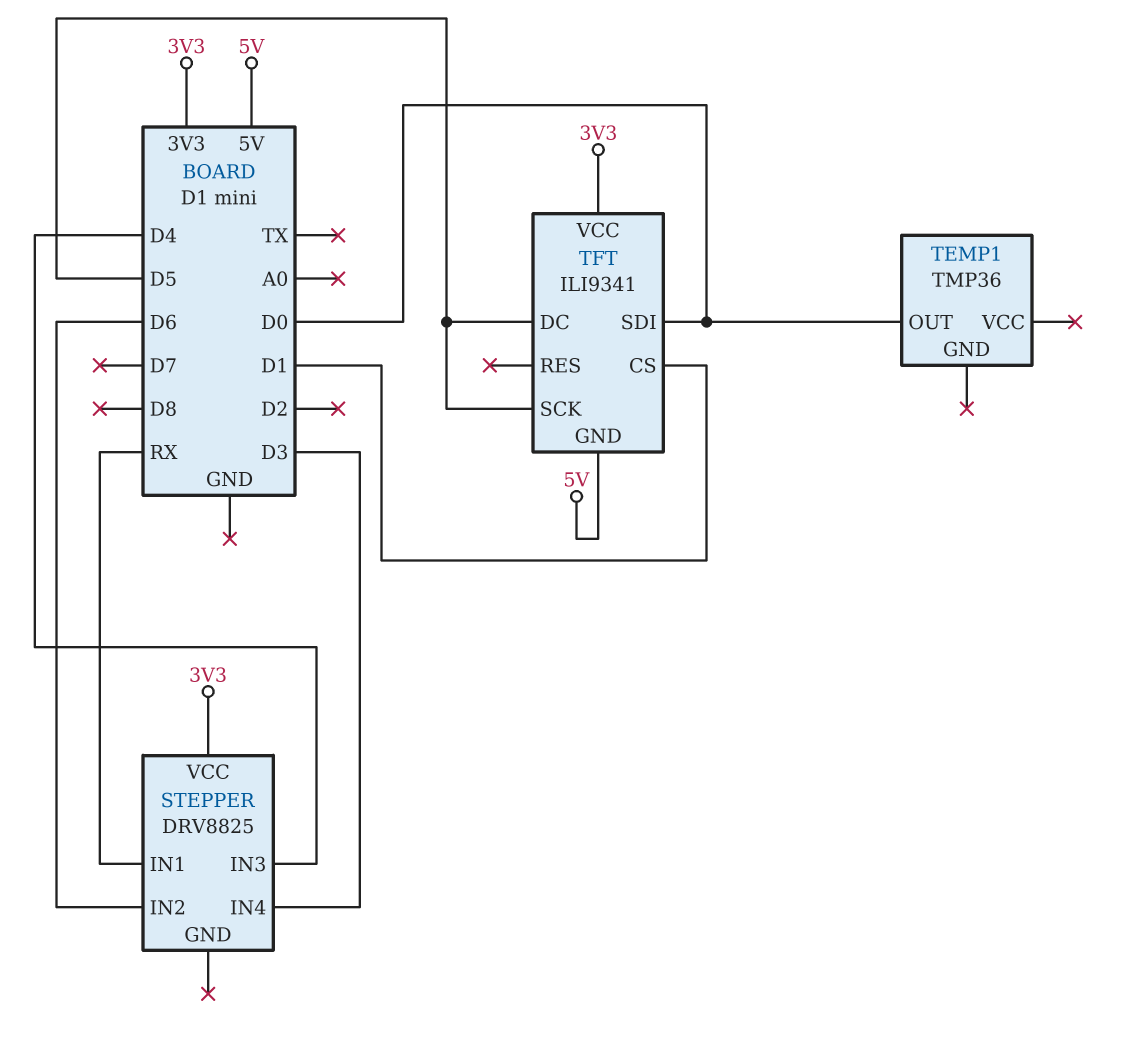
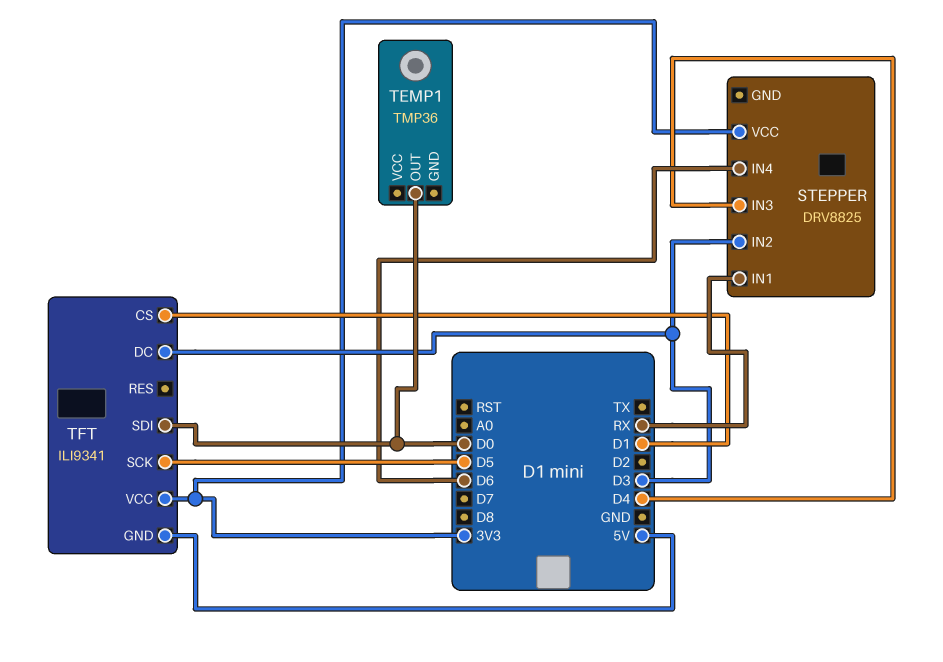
STEPPER pin IN2: D6 -> D3
STEPPER pin IN4: D3 -> D6
TFT pin DC: D5 -> D3

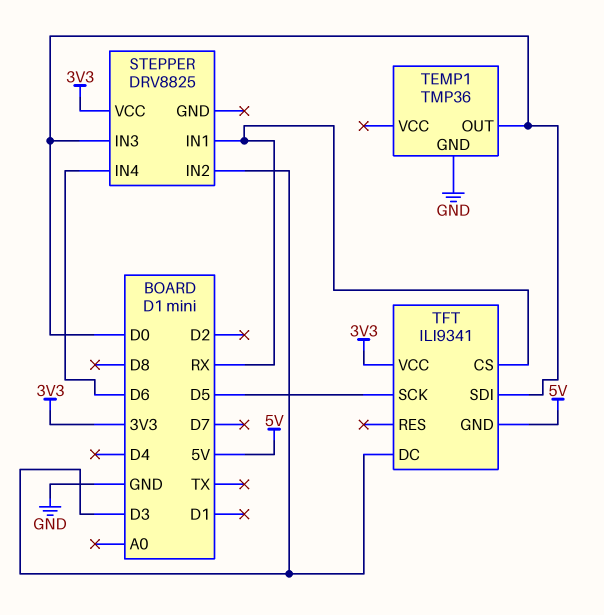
STEPPER pin IN3: D4 -> D0
TEMP1 pin GND: none -> GND
TFT pin CS: D1 -> RX

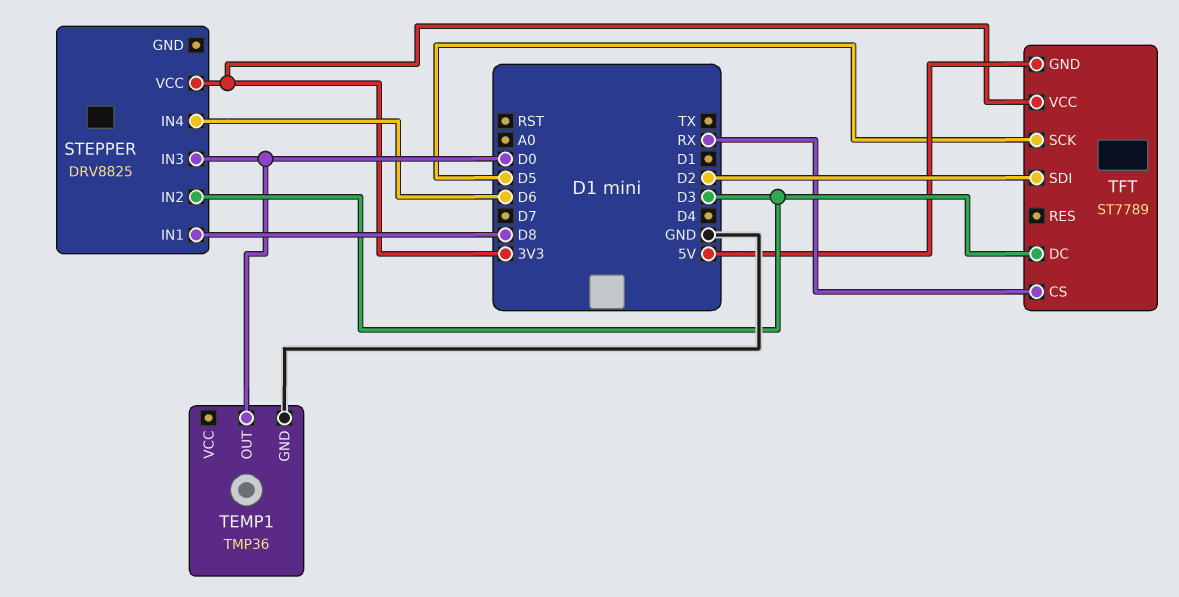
STEPPER pin IN1: RX -> D8
TFT: ILI9341 -> ST7789
TFT pin SDI: D0 -> D2

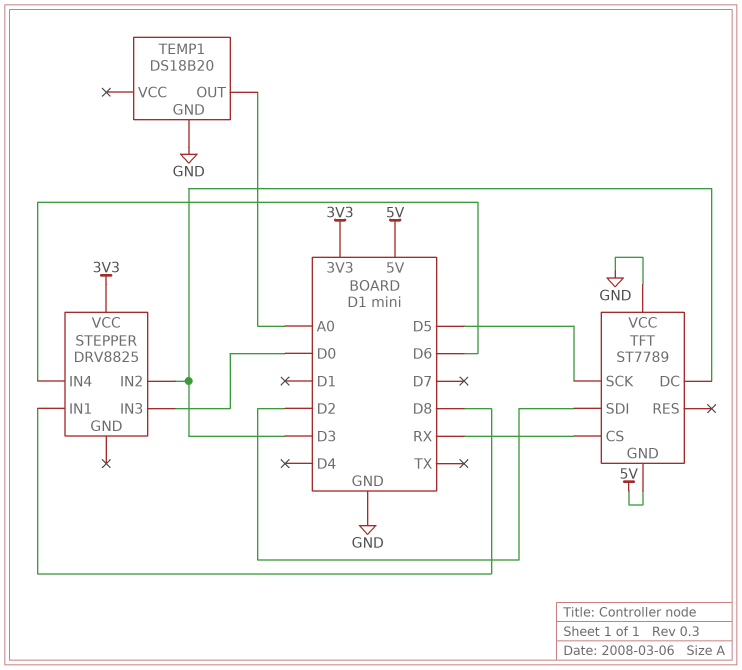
TEMP1: TMP36 -> DS18B20
TEMP1 pin OUT: D0 -> A0
TFT pin VCC: 3V3 -> GND

